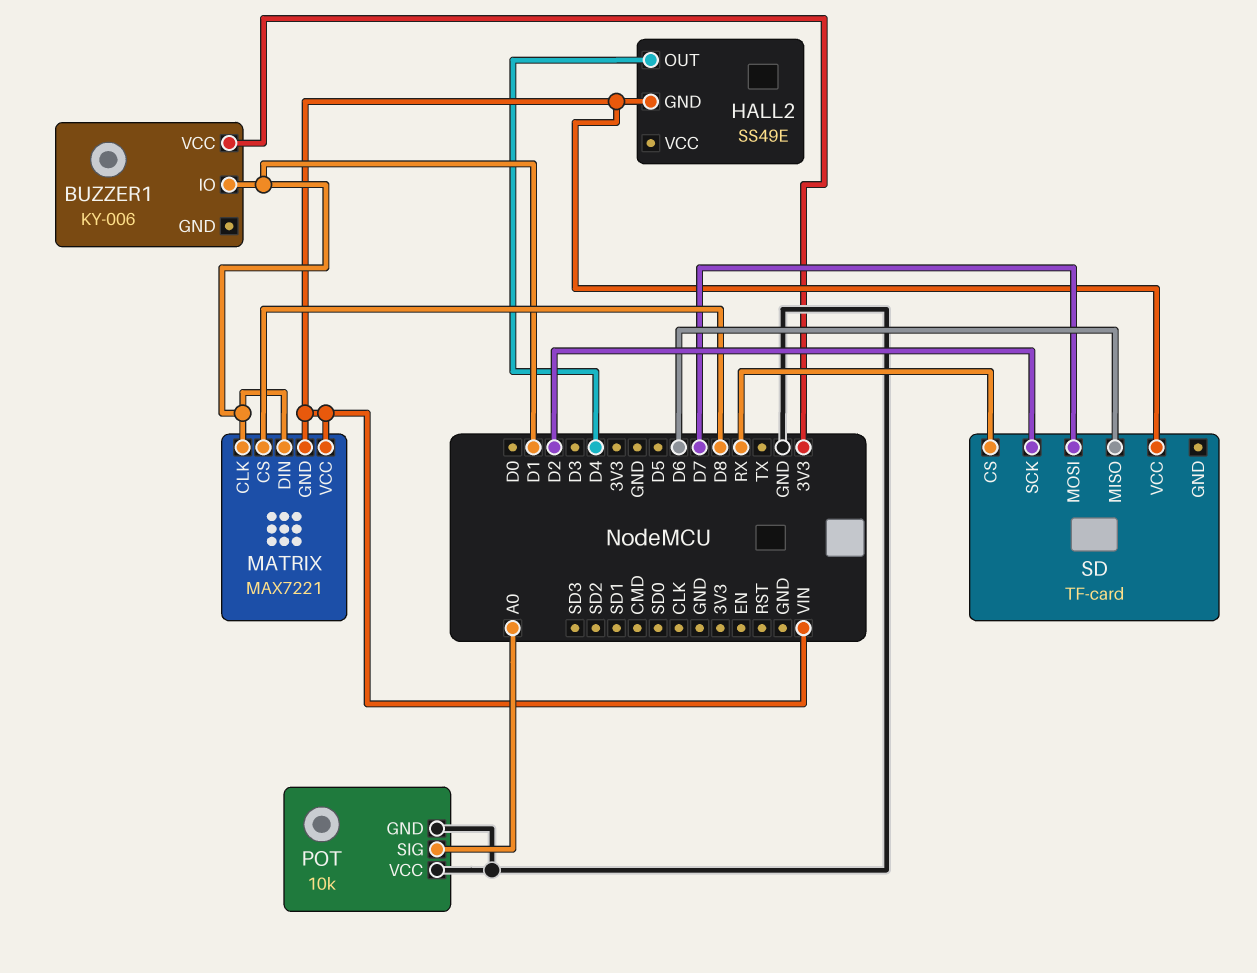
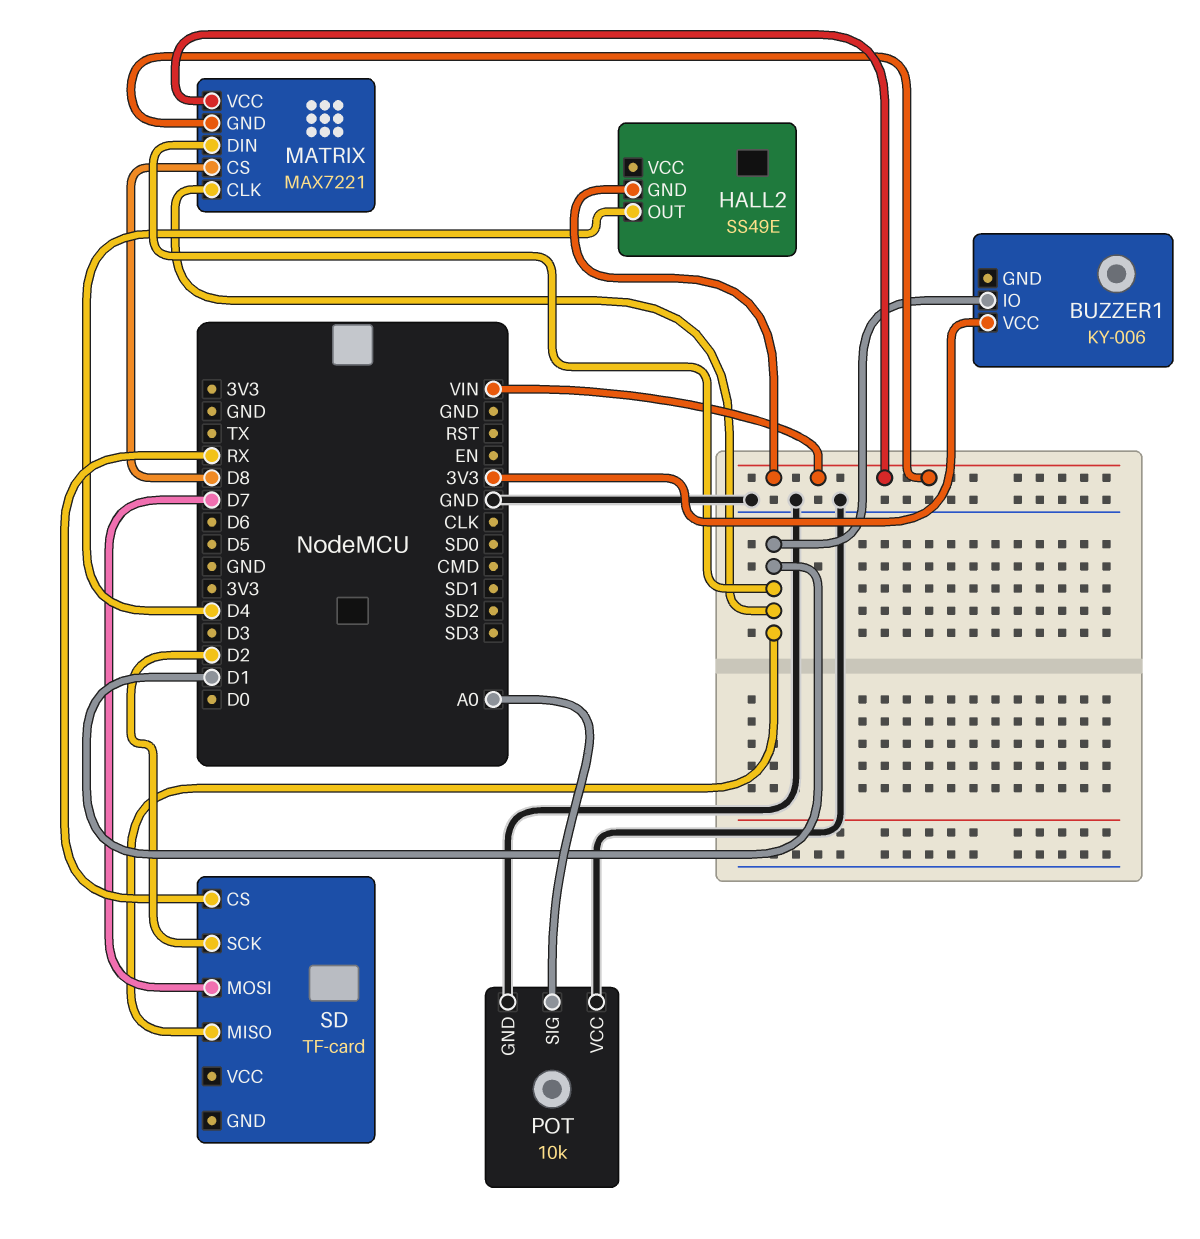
SD pin MISO: D6 -> D1
SD pin VCC: VIN -> none

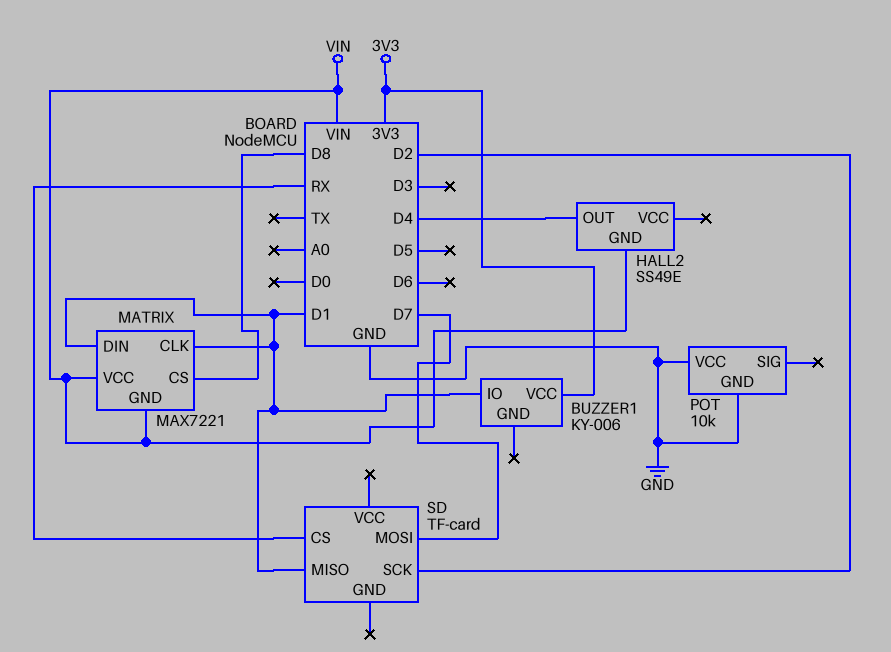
POT pin SIG: A0 -> none

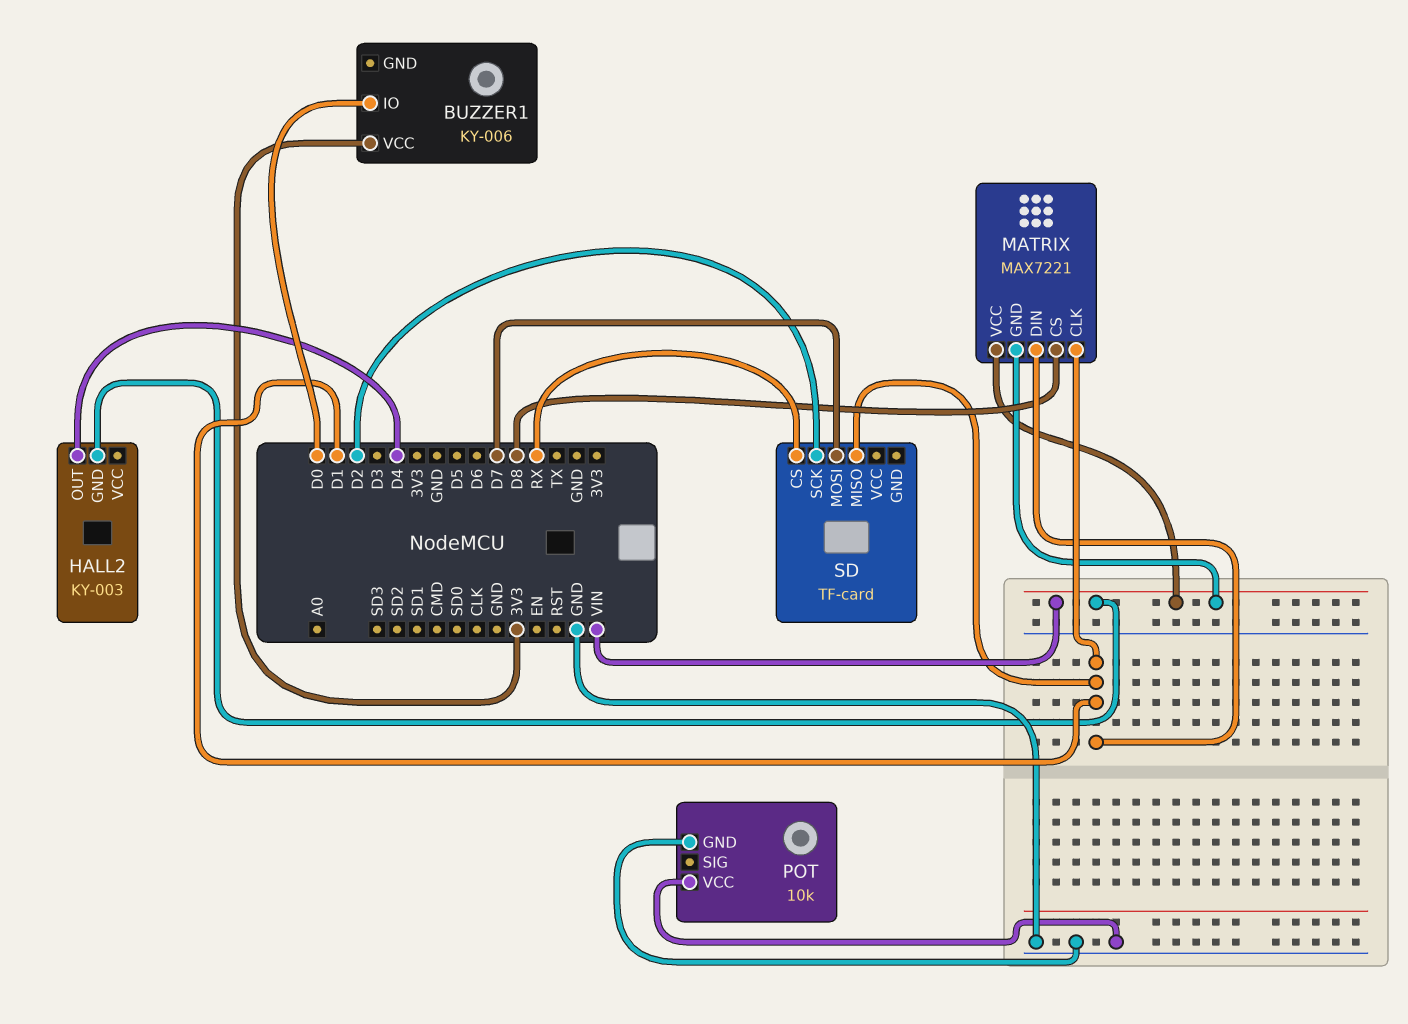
BUZZER1 pin IO: D1 -> D0
HALL2: SS49E -> KY-003

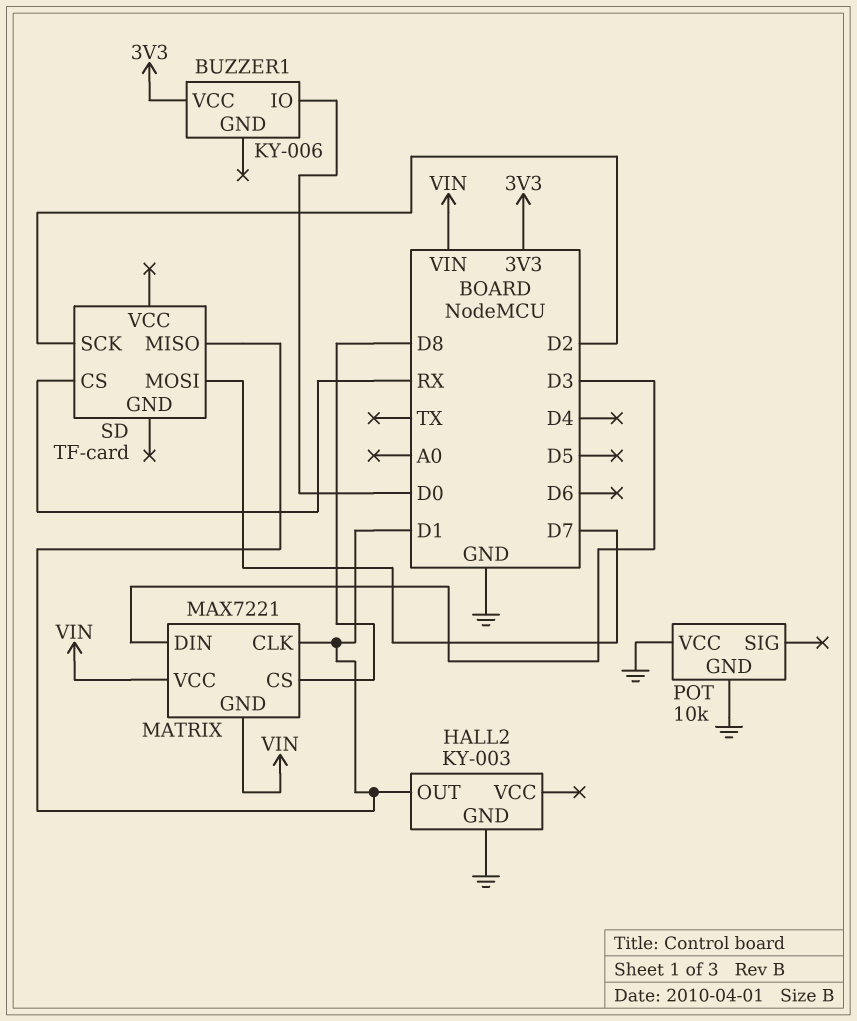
HALL2 pin GND: VIN -> GND
HALL2 pin OUT: D4 -> D1
MATRIX pin DIN: D1 -> D3

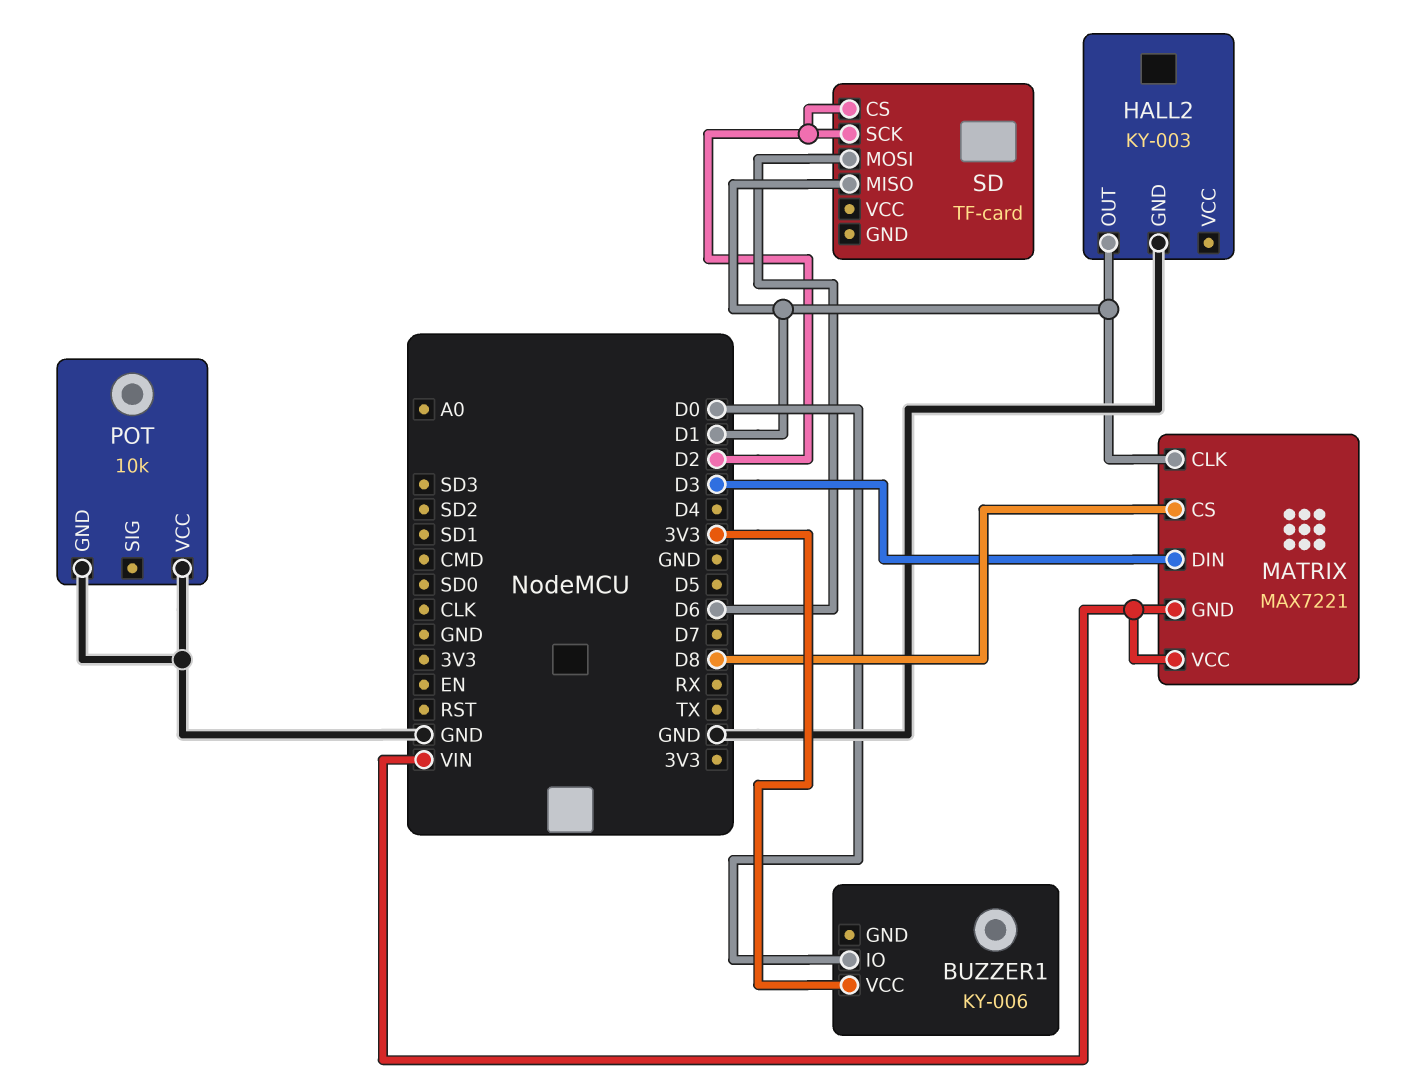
SD pin CS: RX -> D2
SD pin MOSI: D7 -> D6

